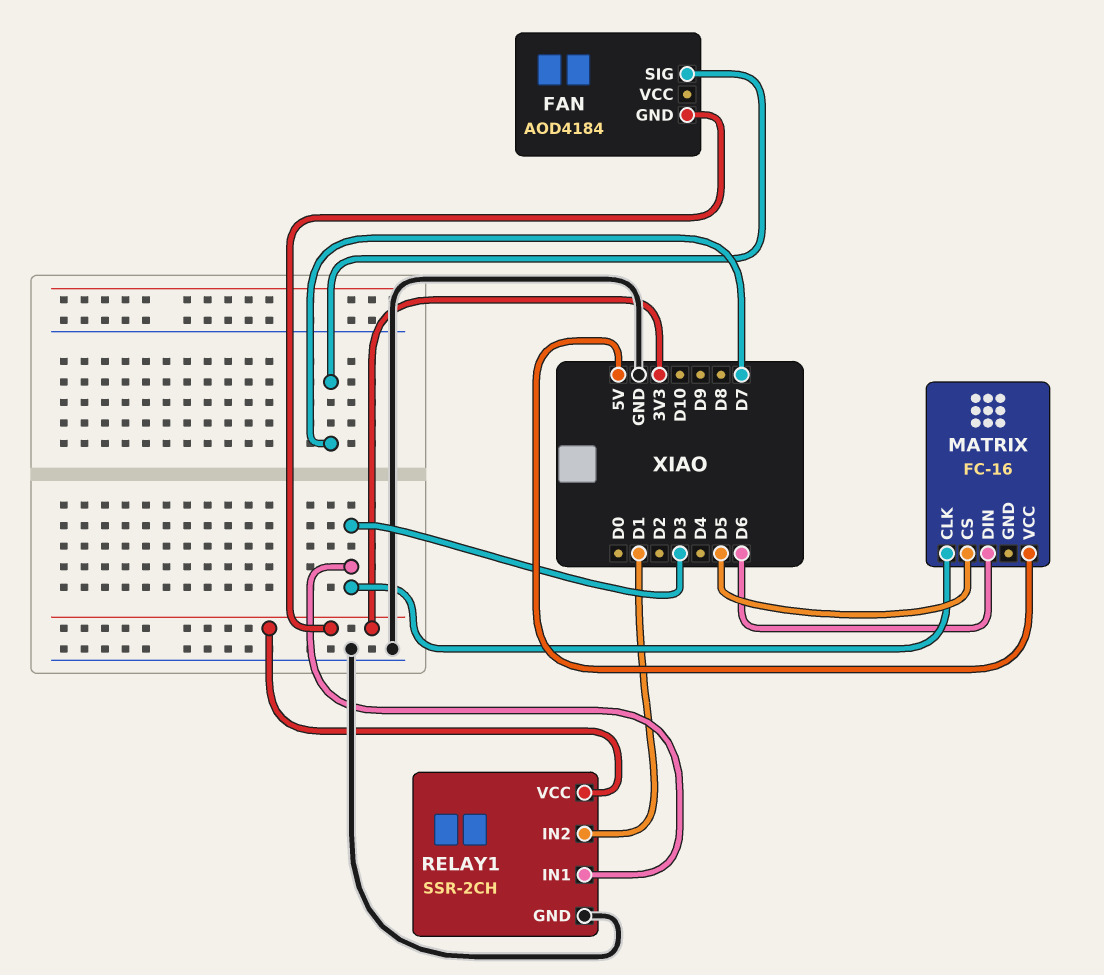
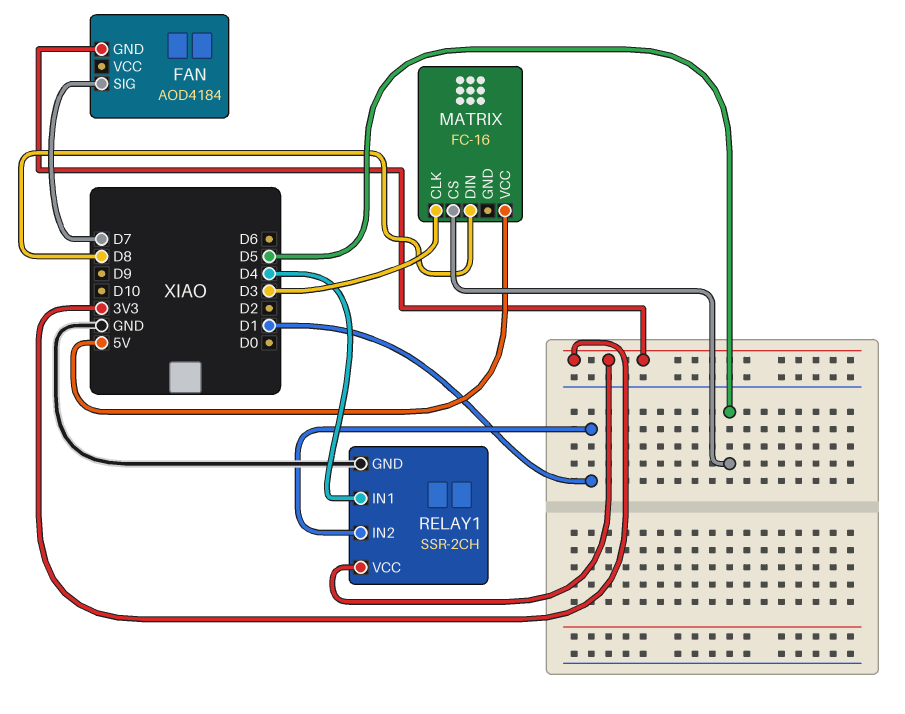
MATRIX pin DIN: D6 -> D8
RELAY1 pin IN1: D3 -> D4

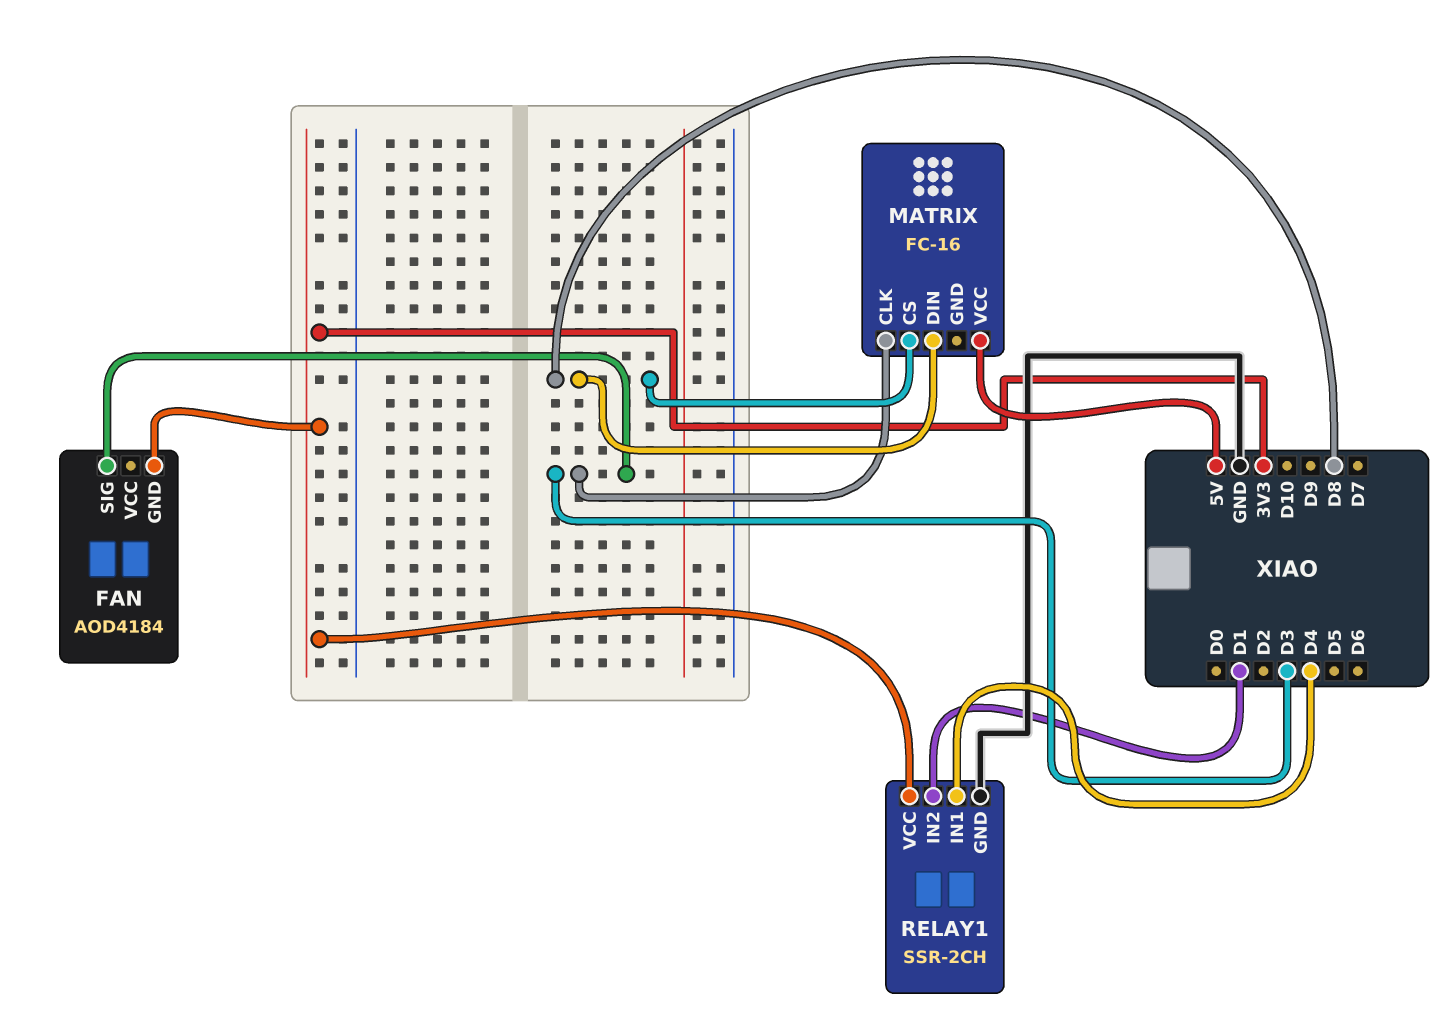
FAN pin SIG: D7 -> D3
MATRIX pin CS: D5 -> D8

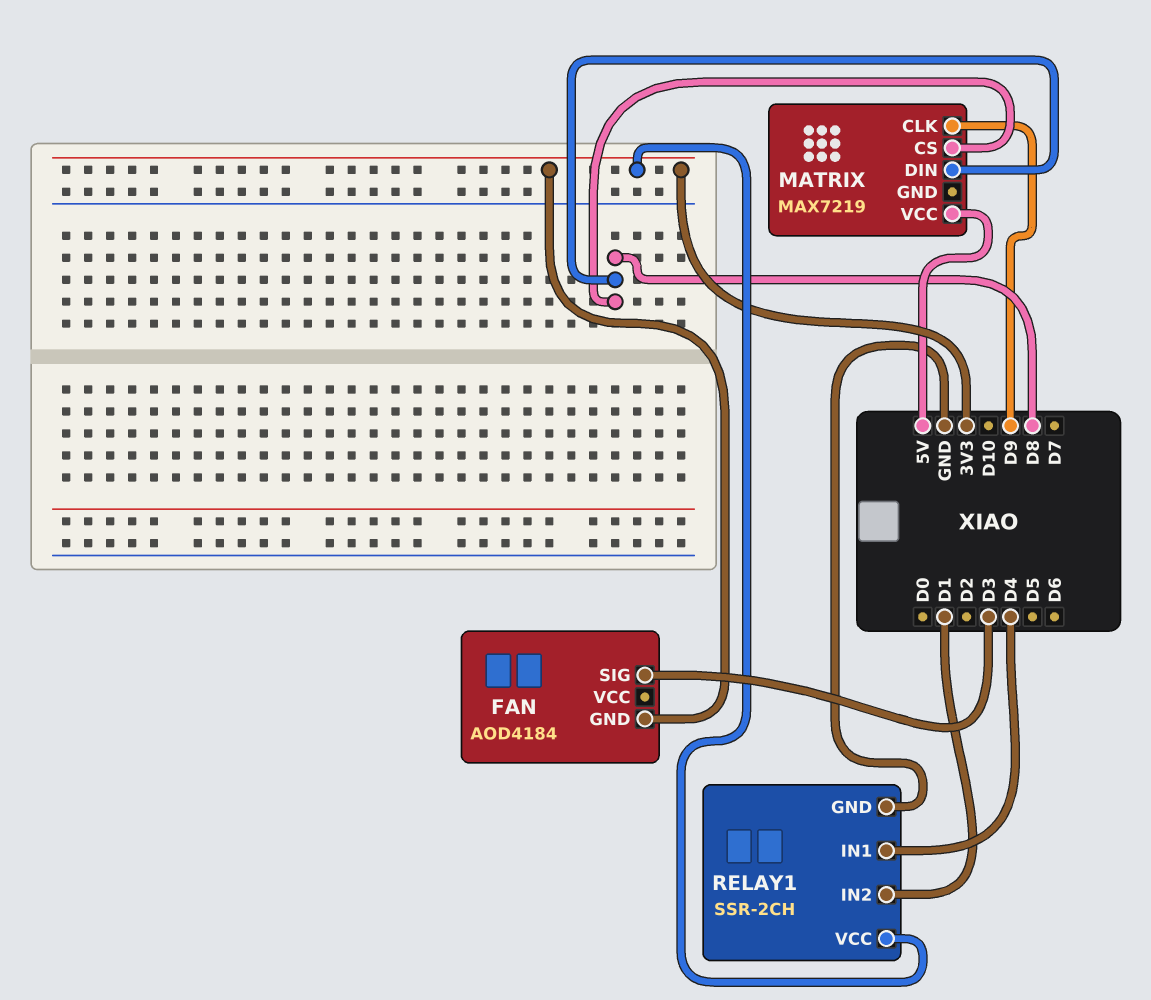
MATRIX: FC-16 -> MAX7219
MATRIX pin CLK: D3 -> D9

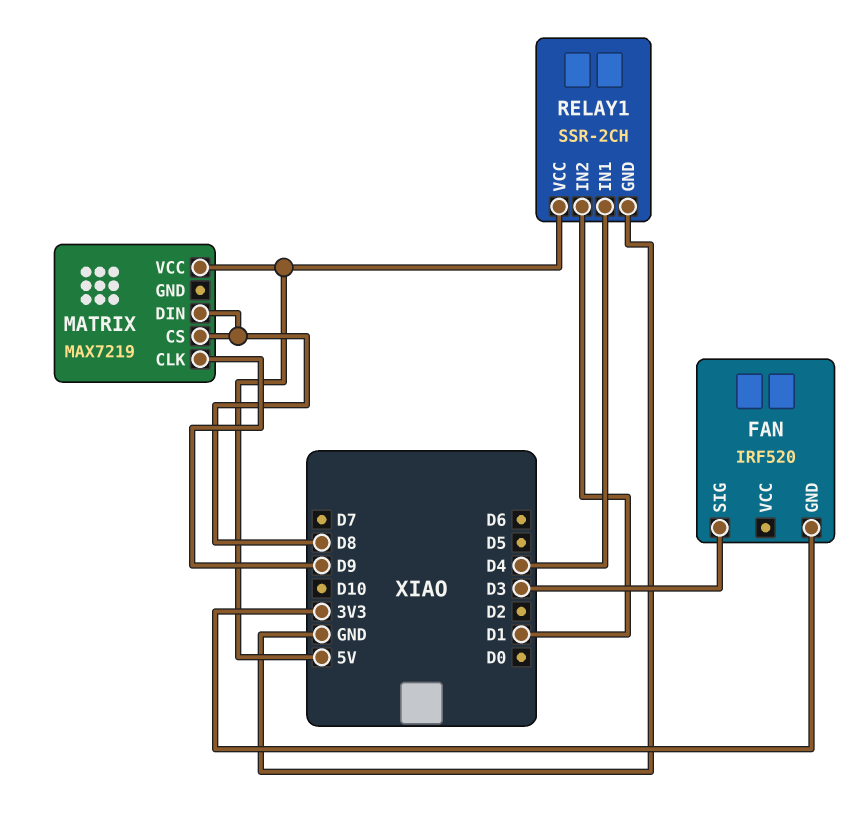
FAN: AOD4184 -> IRF520
RELAY1 pin VCC: 3V3 -> 5V

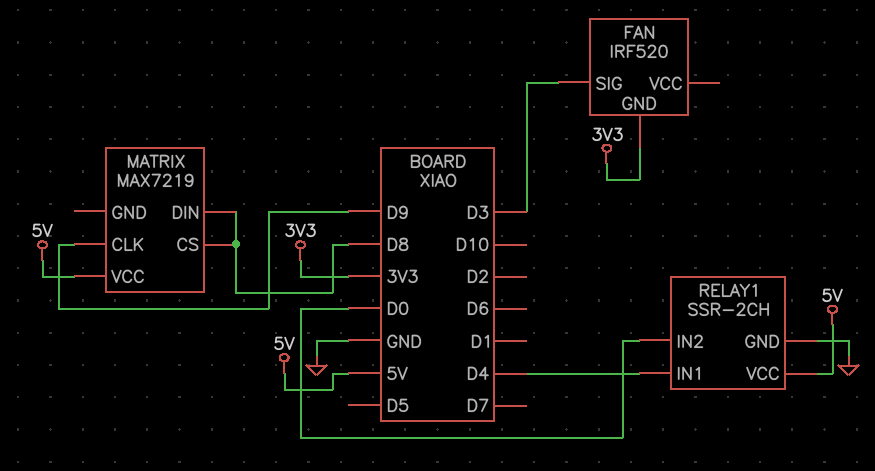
RELAY1 pin IN2: D1 -> D0

